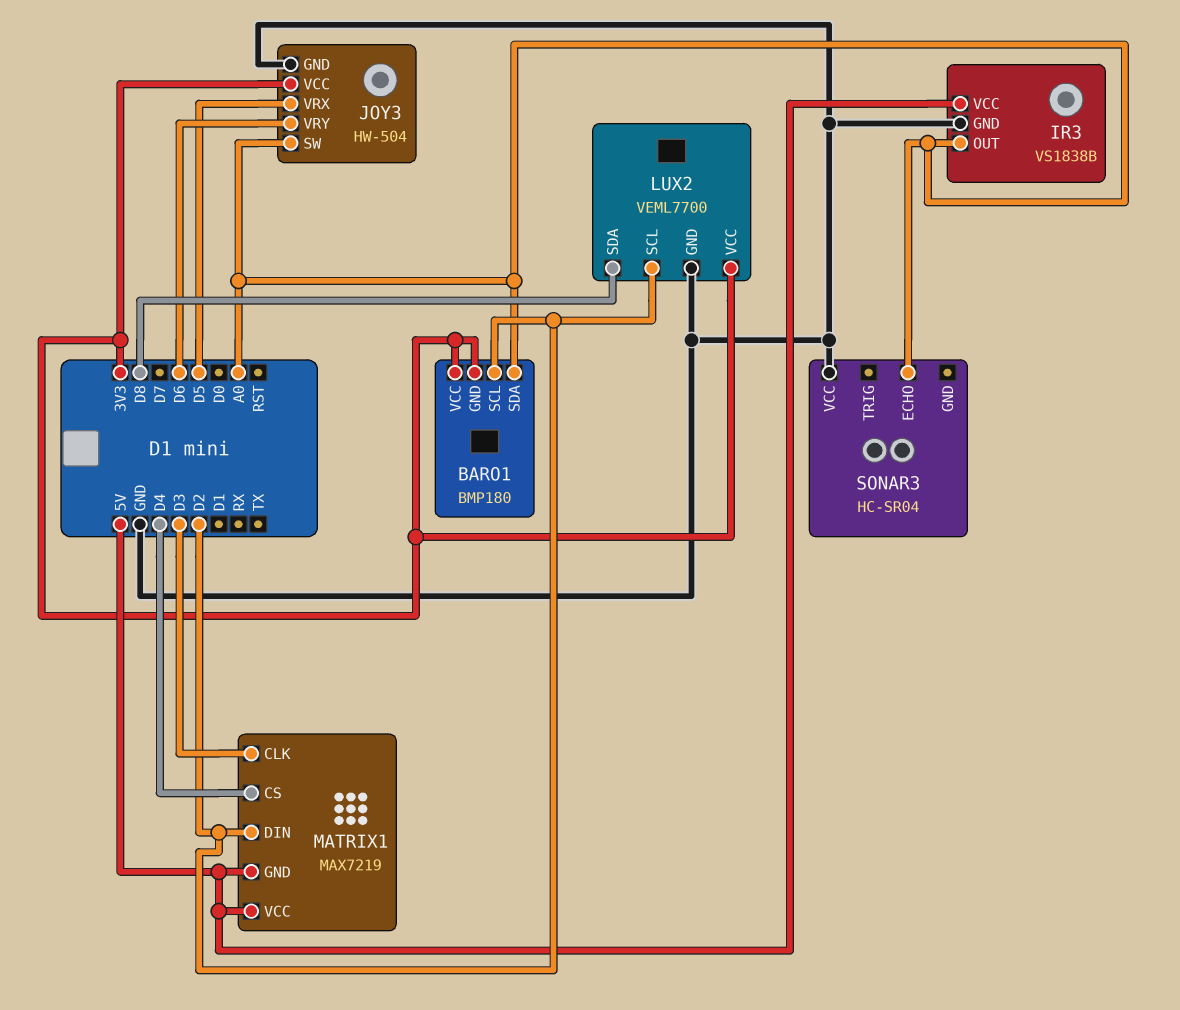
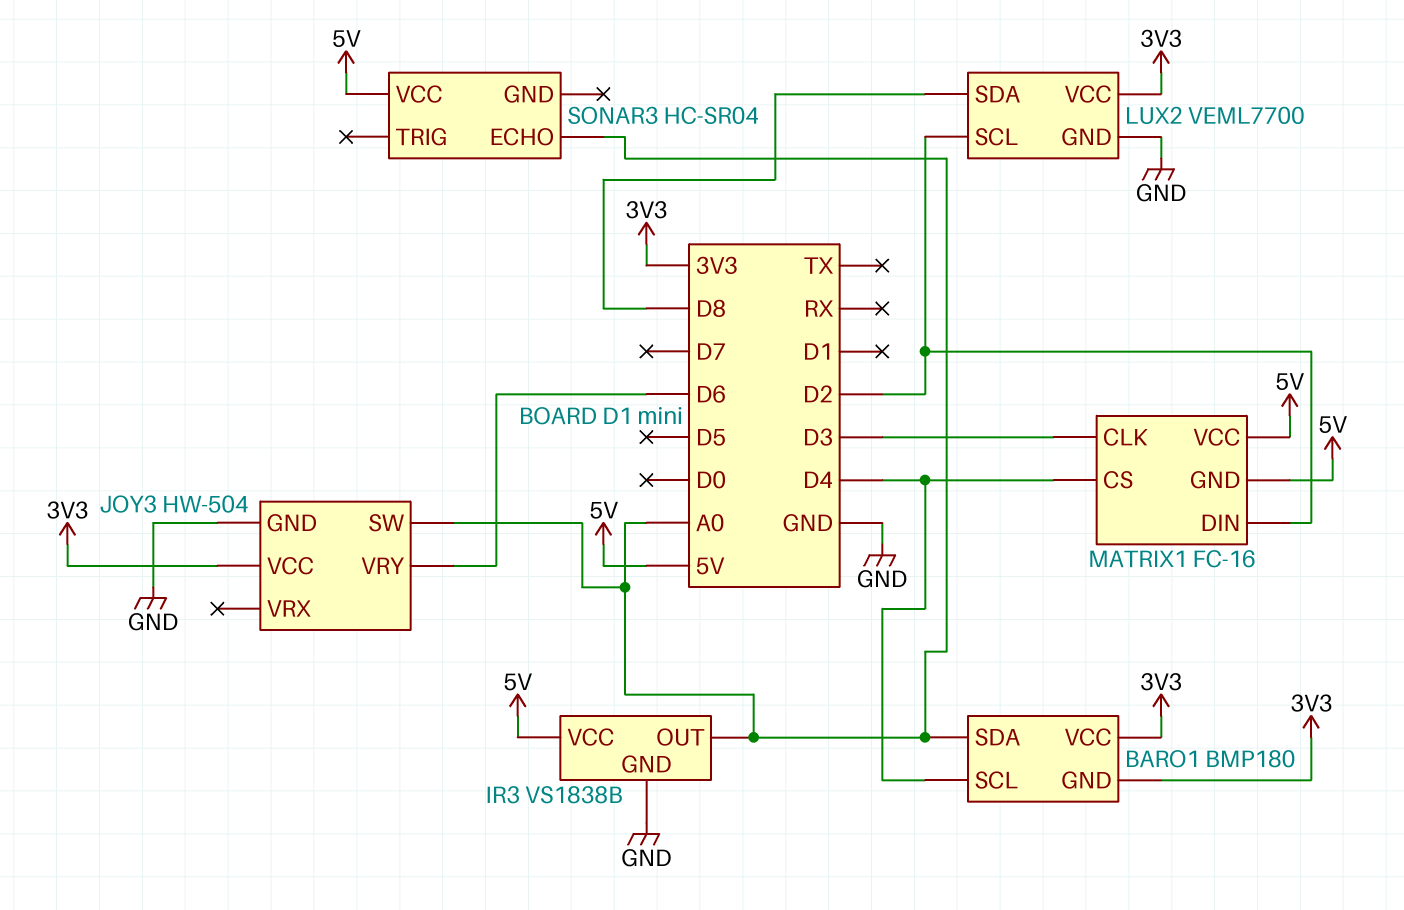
BARO1 pin SCL: D2 -> D4
JOY3 pin VRX: D5 -> none
MATRIX1: MAX7219 -> FC-16
SONAR3 pin VCC: GND -> 5V

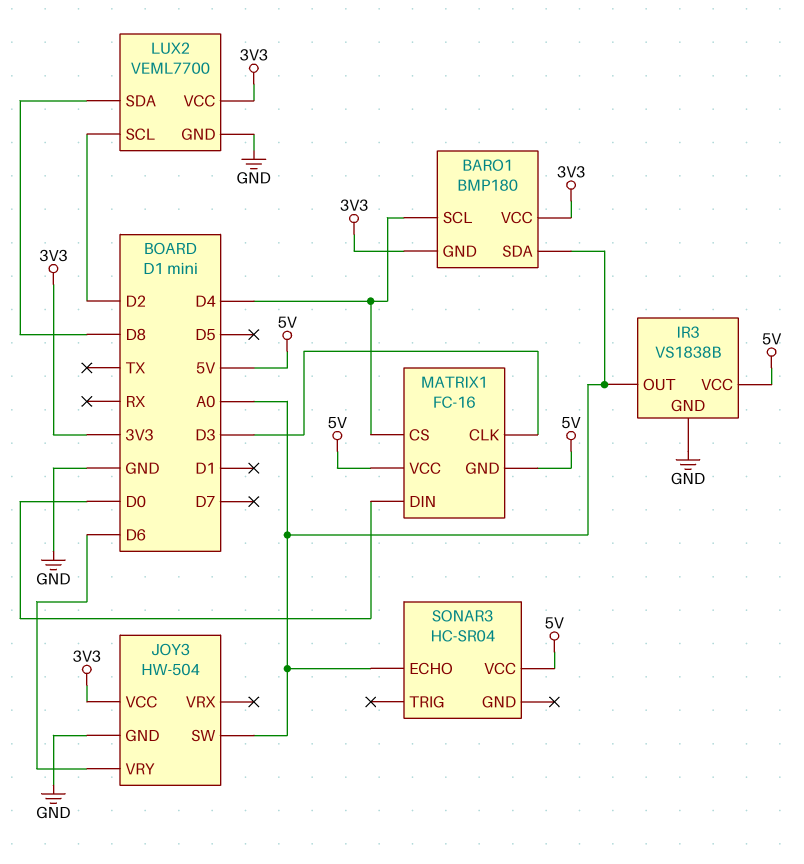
MATRIX1 pin DIN: D2 -> D0

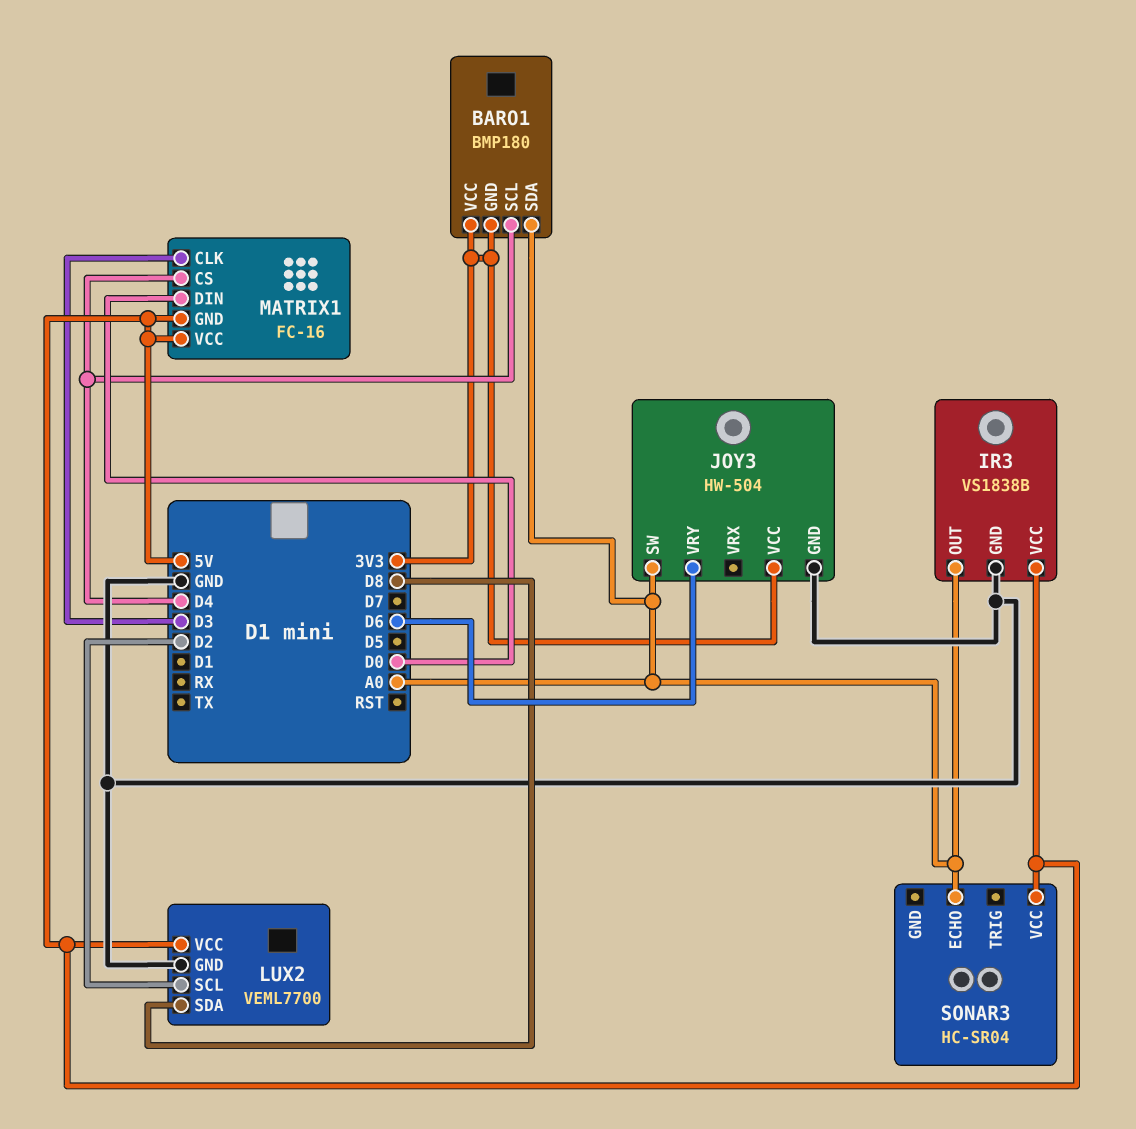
LUX2 pin VCC: 3V3 -> 5V

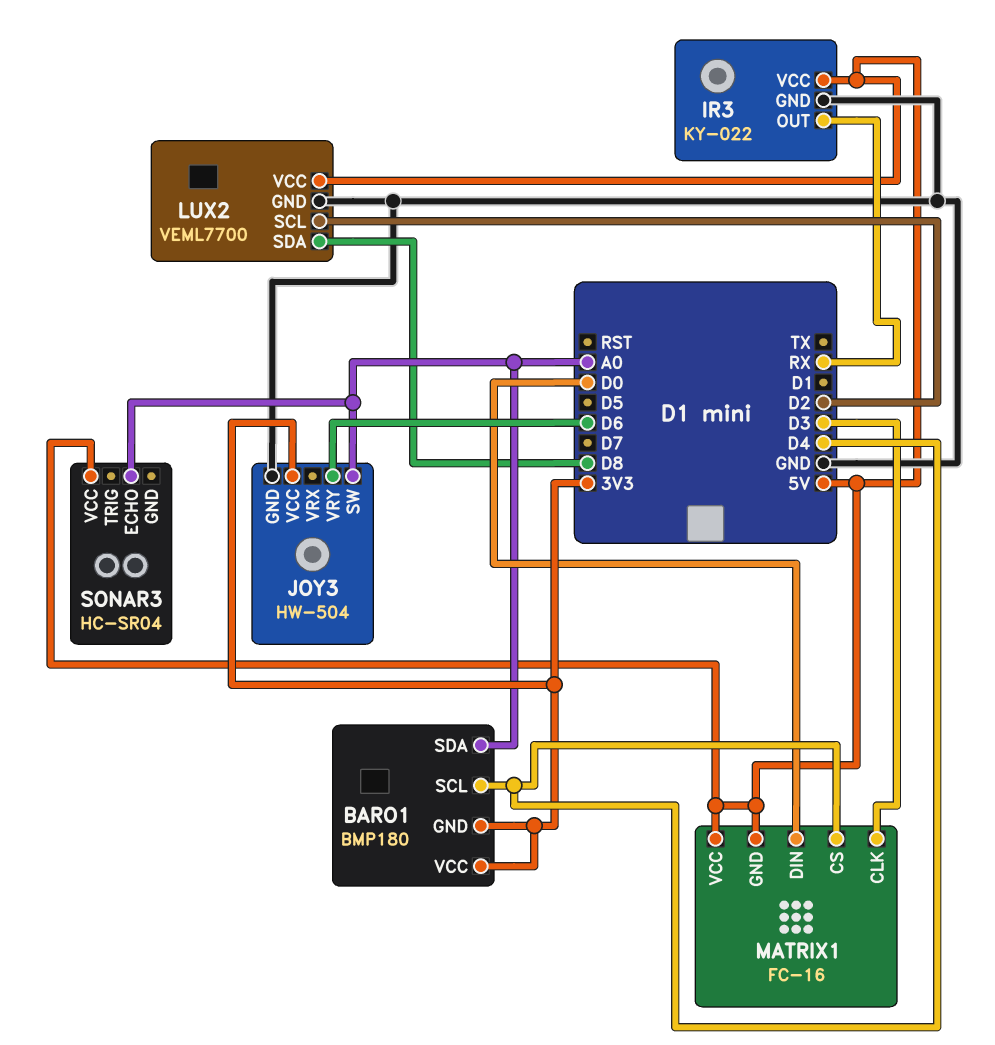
IR3: VS1838B -> KY-022
IR3 pin OUT: A0 -> RX

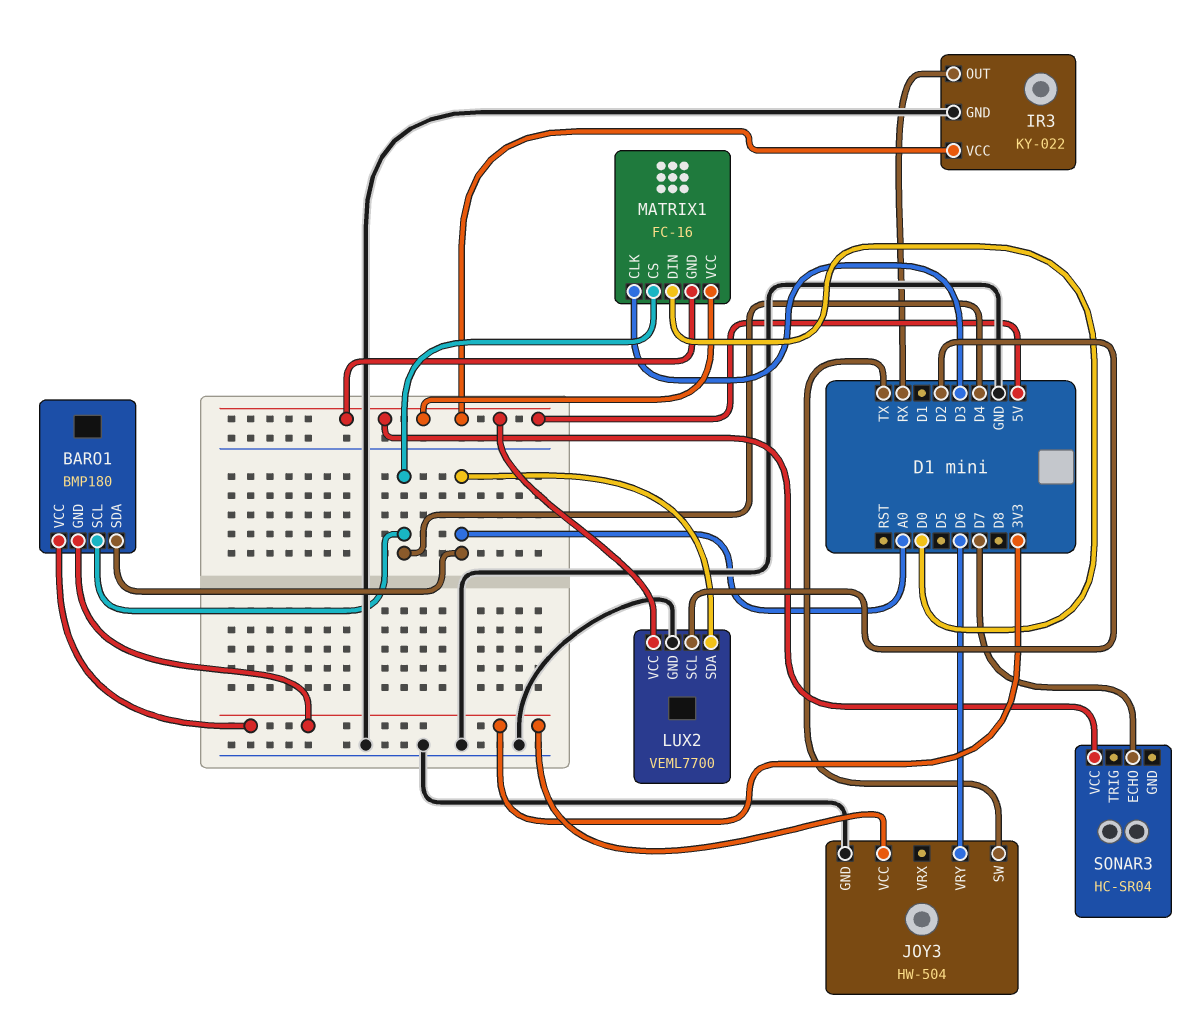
JOY3 pin SW: A0 -> TX
LUX2 pin SDA: D8 -> A0
SONAR3 pin ECHO: A0 -> D7

